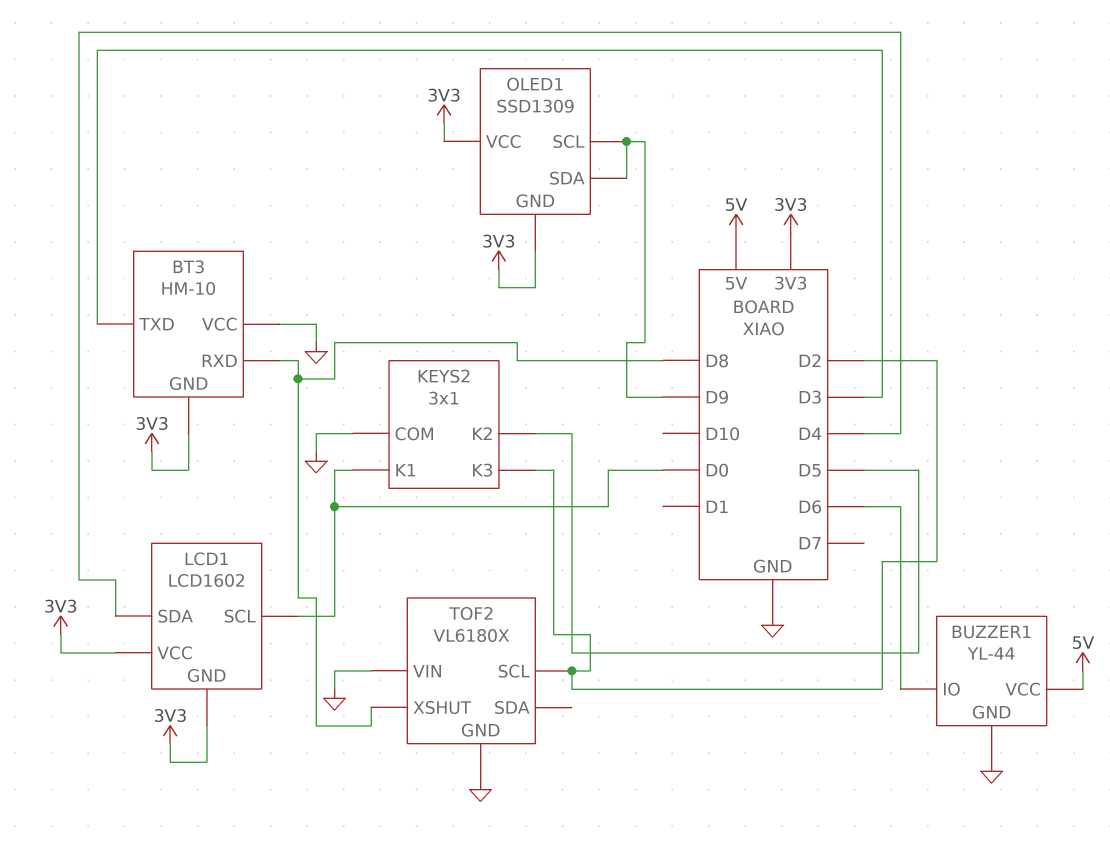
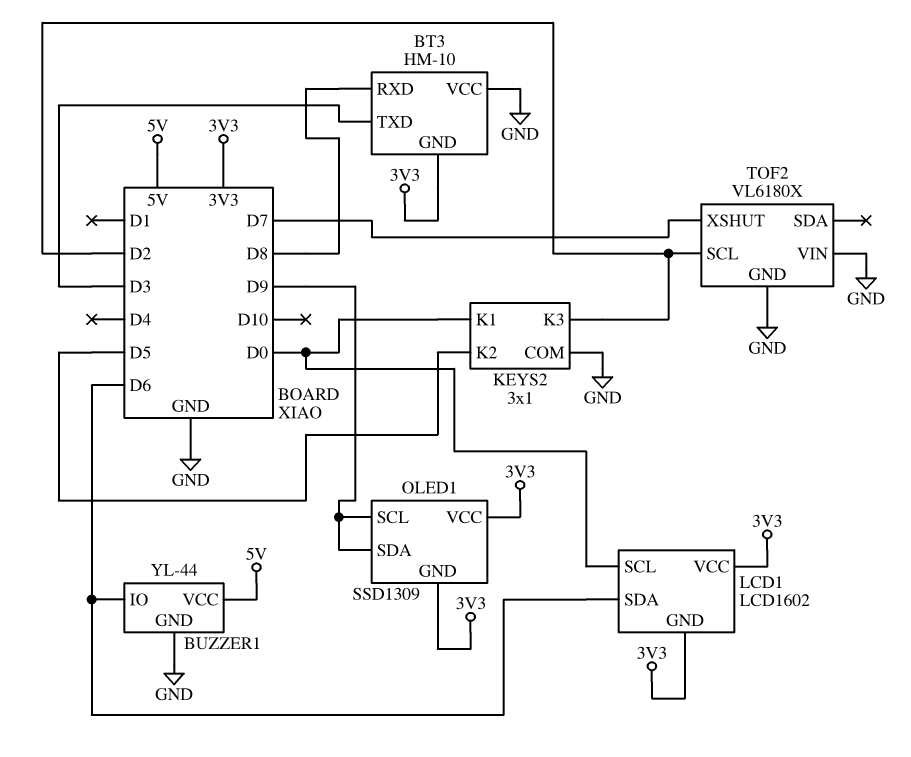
LCD1 pin SDA: D4 -> D6
TOF2 pin XSHUT: D8 -> D7

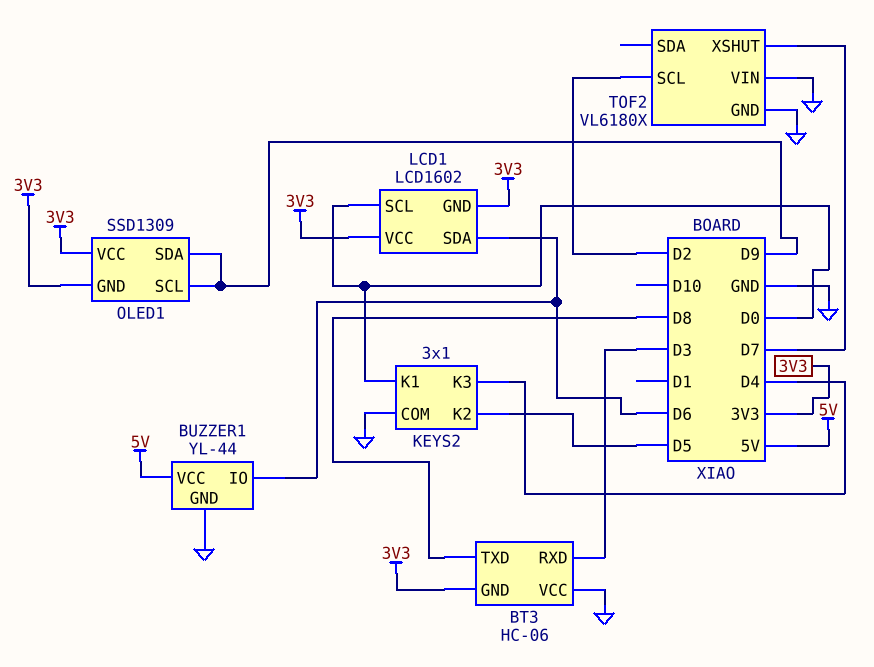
BT3: HM-10 -> HC-06
BT3 pin RXD: D8 -> D3
BT3 pin TXD: D3 -> D8
KEYS2 pin K3: D2 -> D4

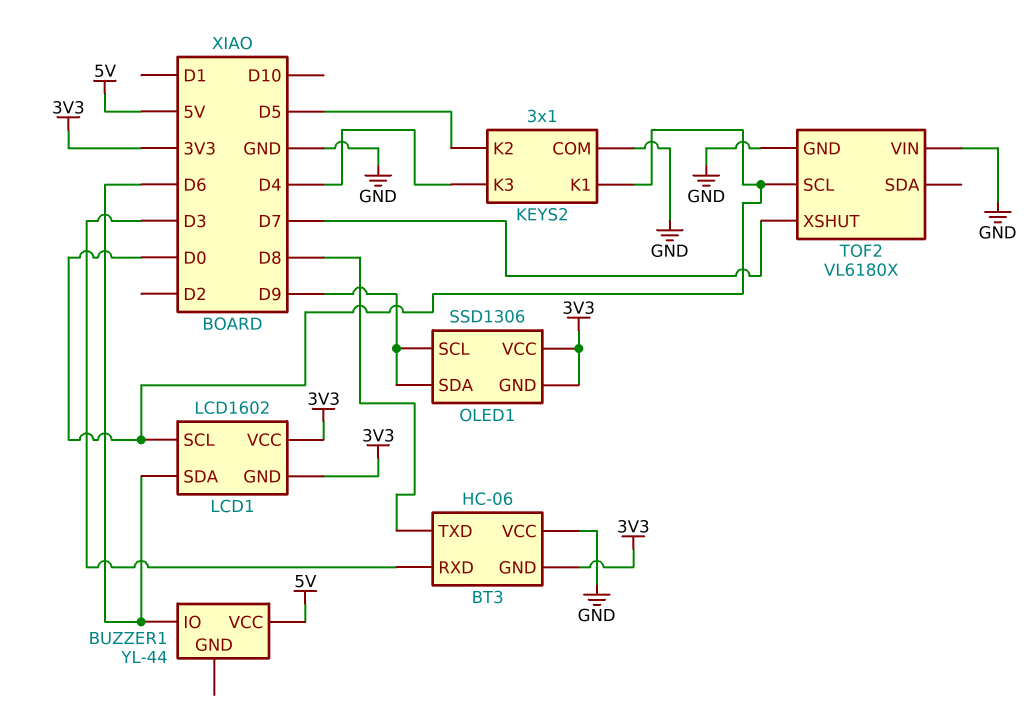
BUZZER1 pin GND: GND -> none
OLED1: SSD1309 -> SSD1306
TOF2 pin SCL: D2 -> D0

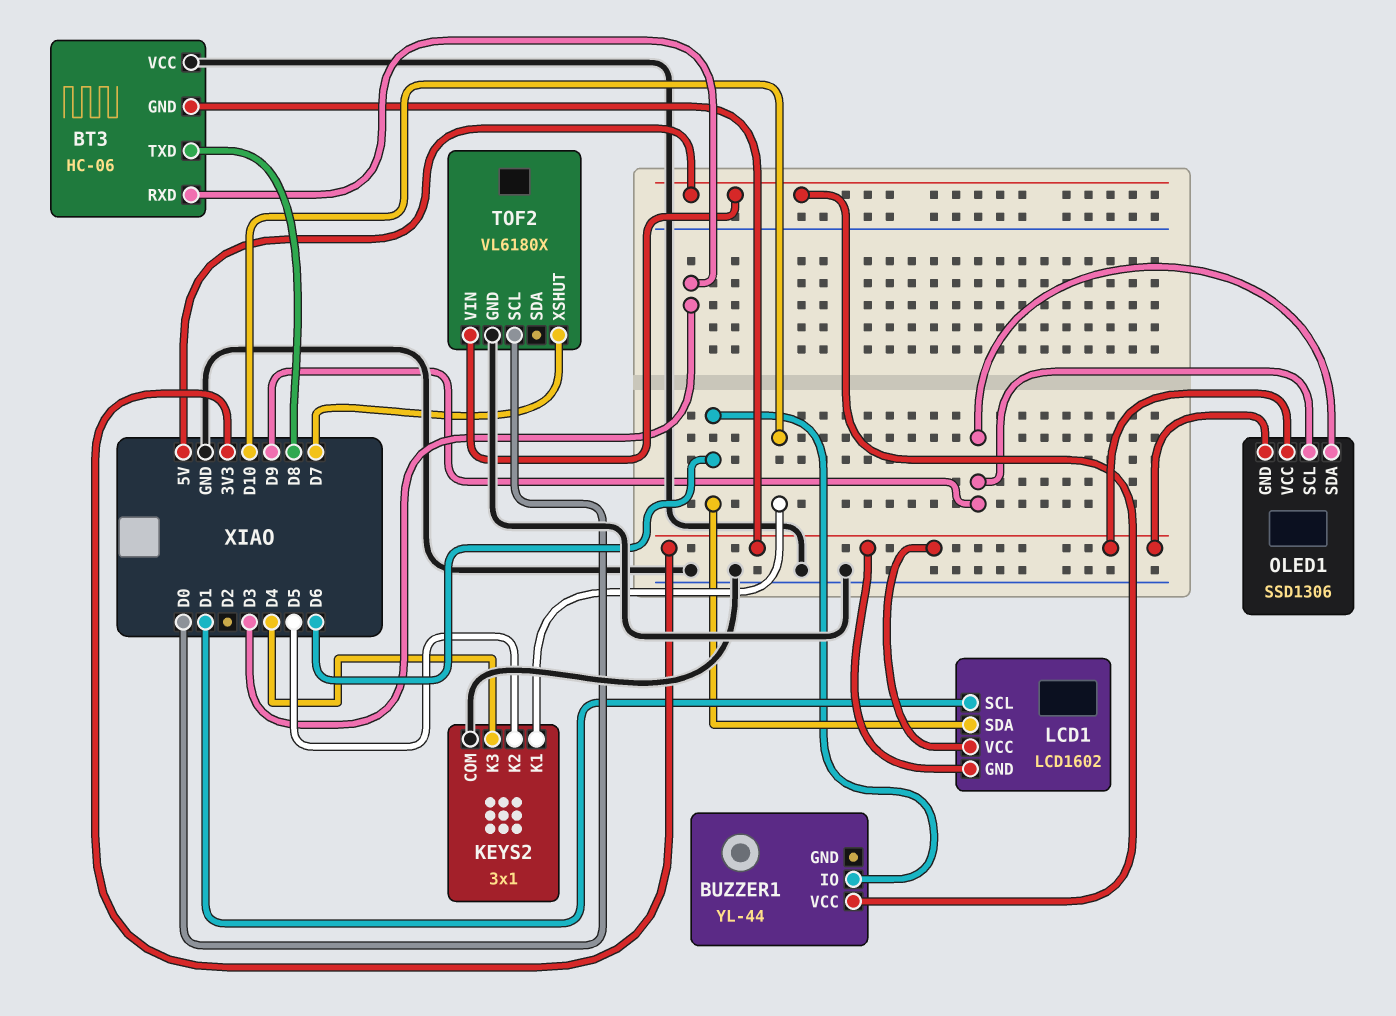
KEYS2 pin K1: D0 -> D10
LCD1 pin SCL: D0 -> D1
TOF2 pin VIN: GND -> 5V

